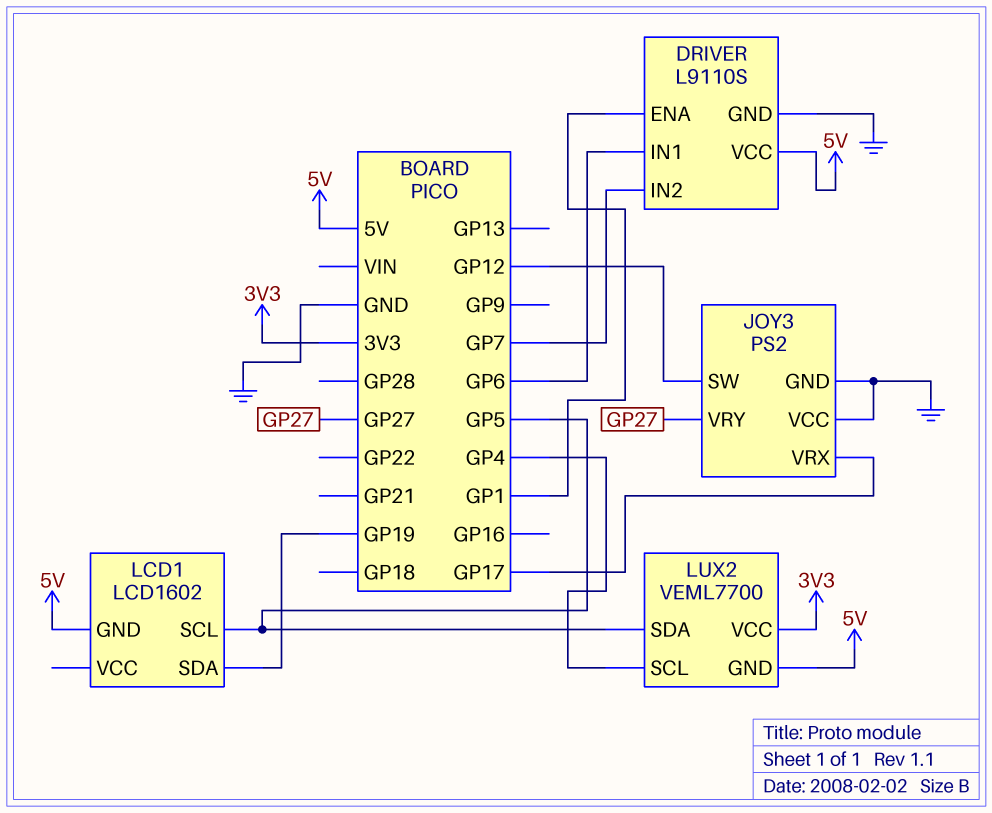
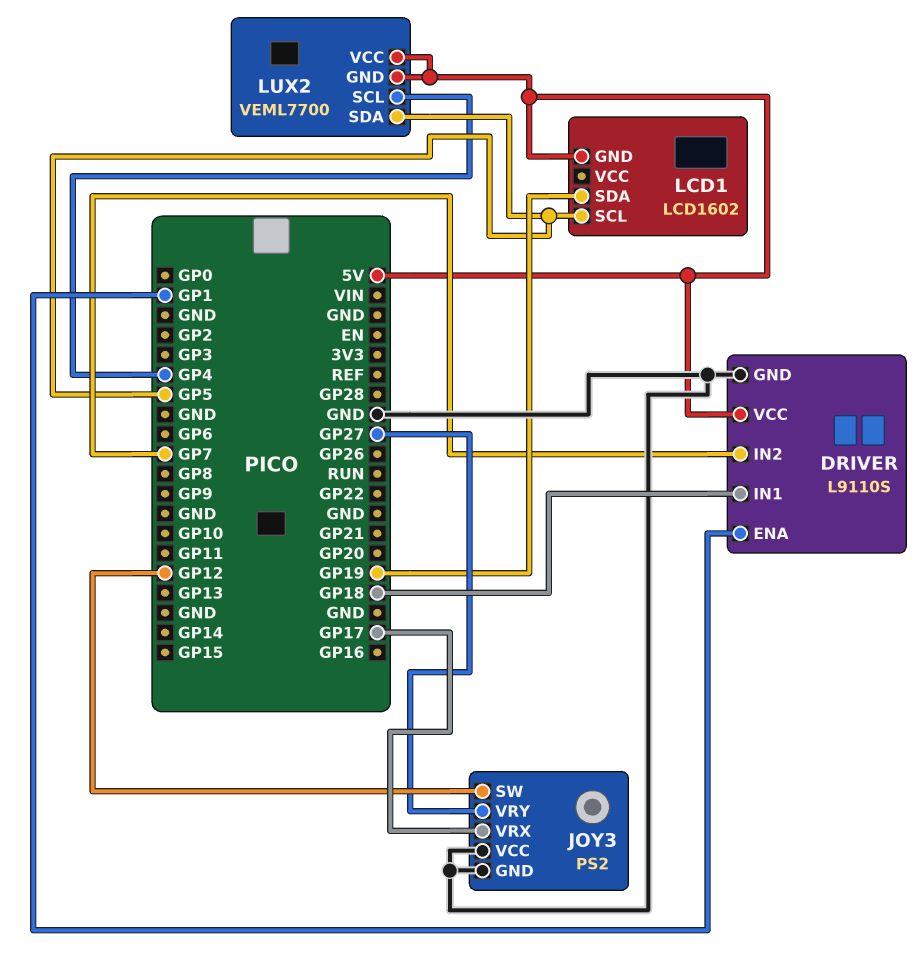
DRIVER pin IN1: GP6 -> GP18
LUX2 pin VCC: 3V3 -> 5V

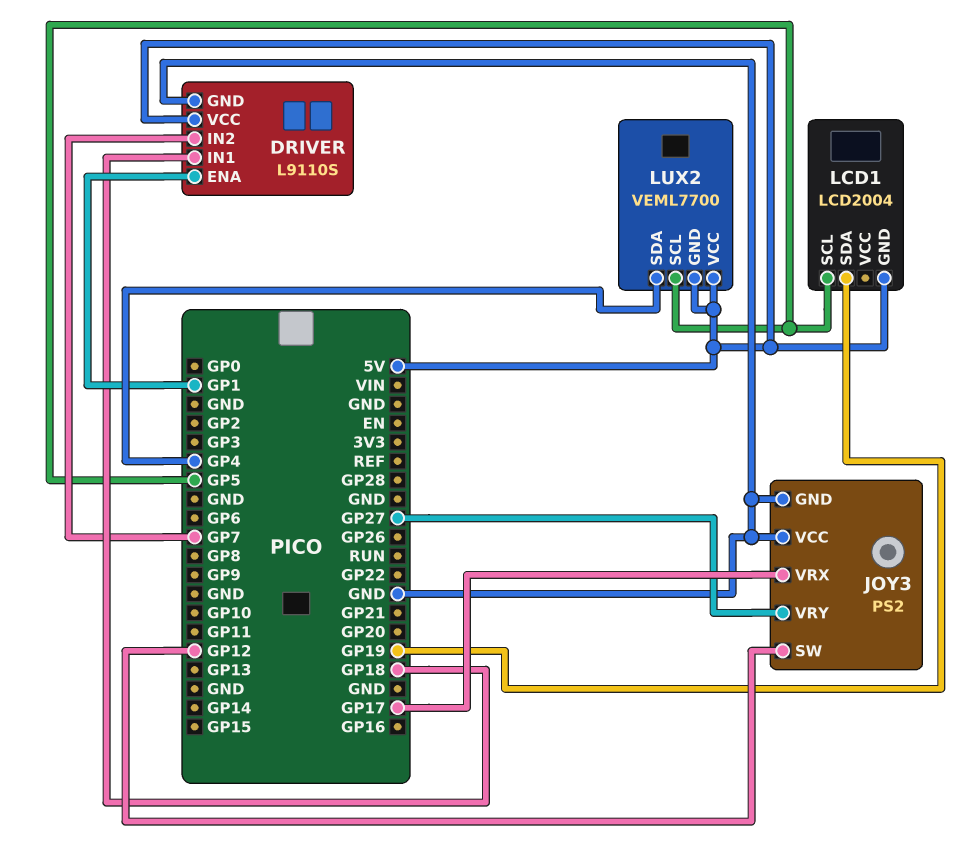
LCD1: LCD1602 -> LCD2004
LUX2 pin SCL: GP4 -> GP5
LUX2 pin SDA: GP5 -> GP4

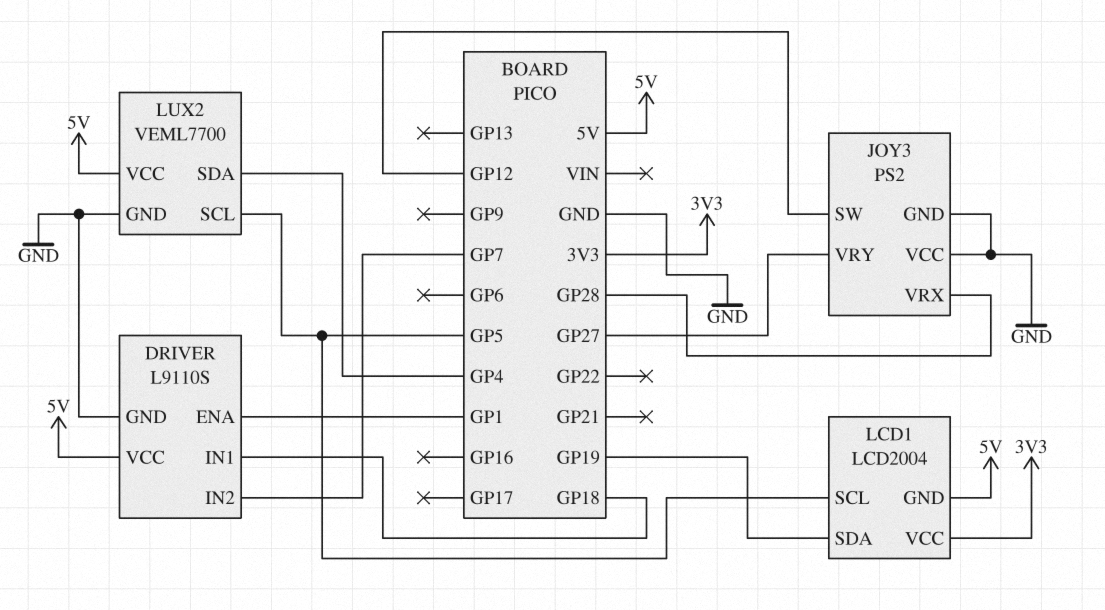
JOY3 pin VRX: GP17 -> GP28
LCD1 pin VCC: none -> 3V3
LUX2 pin GND: 5V -> GND

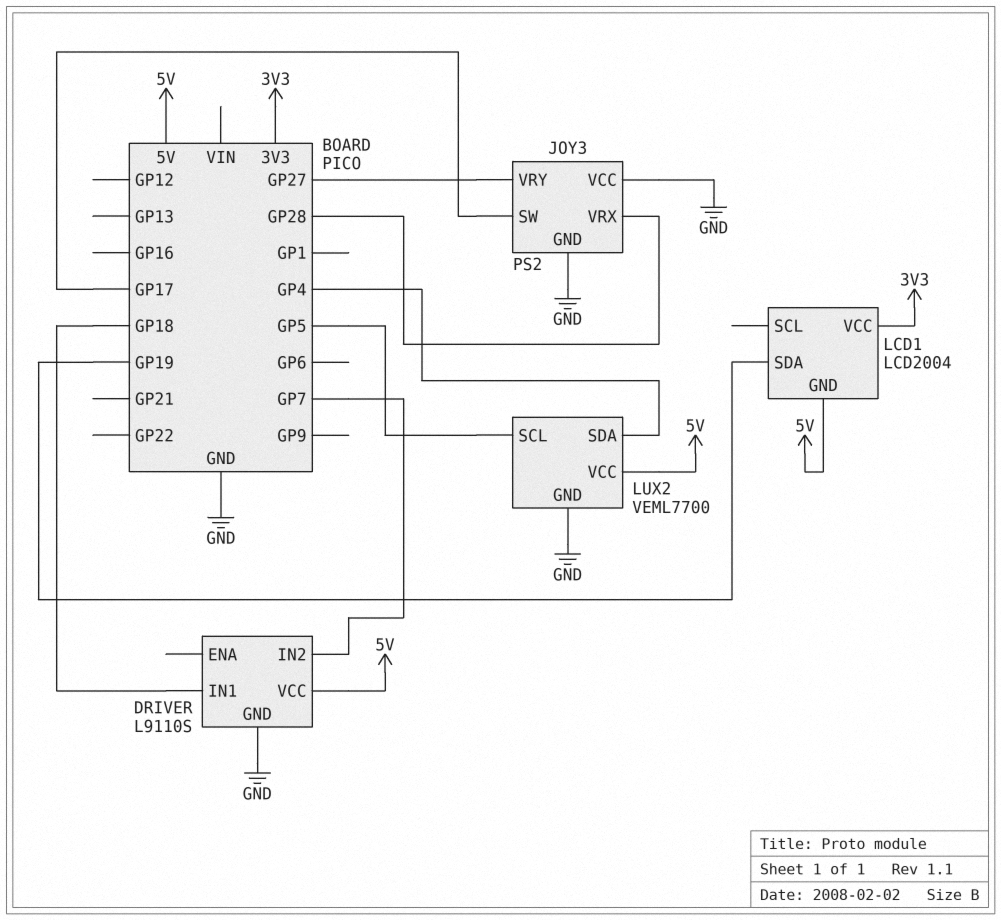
DRIVER pin ENA: GP1 -> none
JOY3 pin SW: GP12 -> GP17
LCD1 pin SCL: GP5 -> none

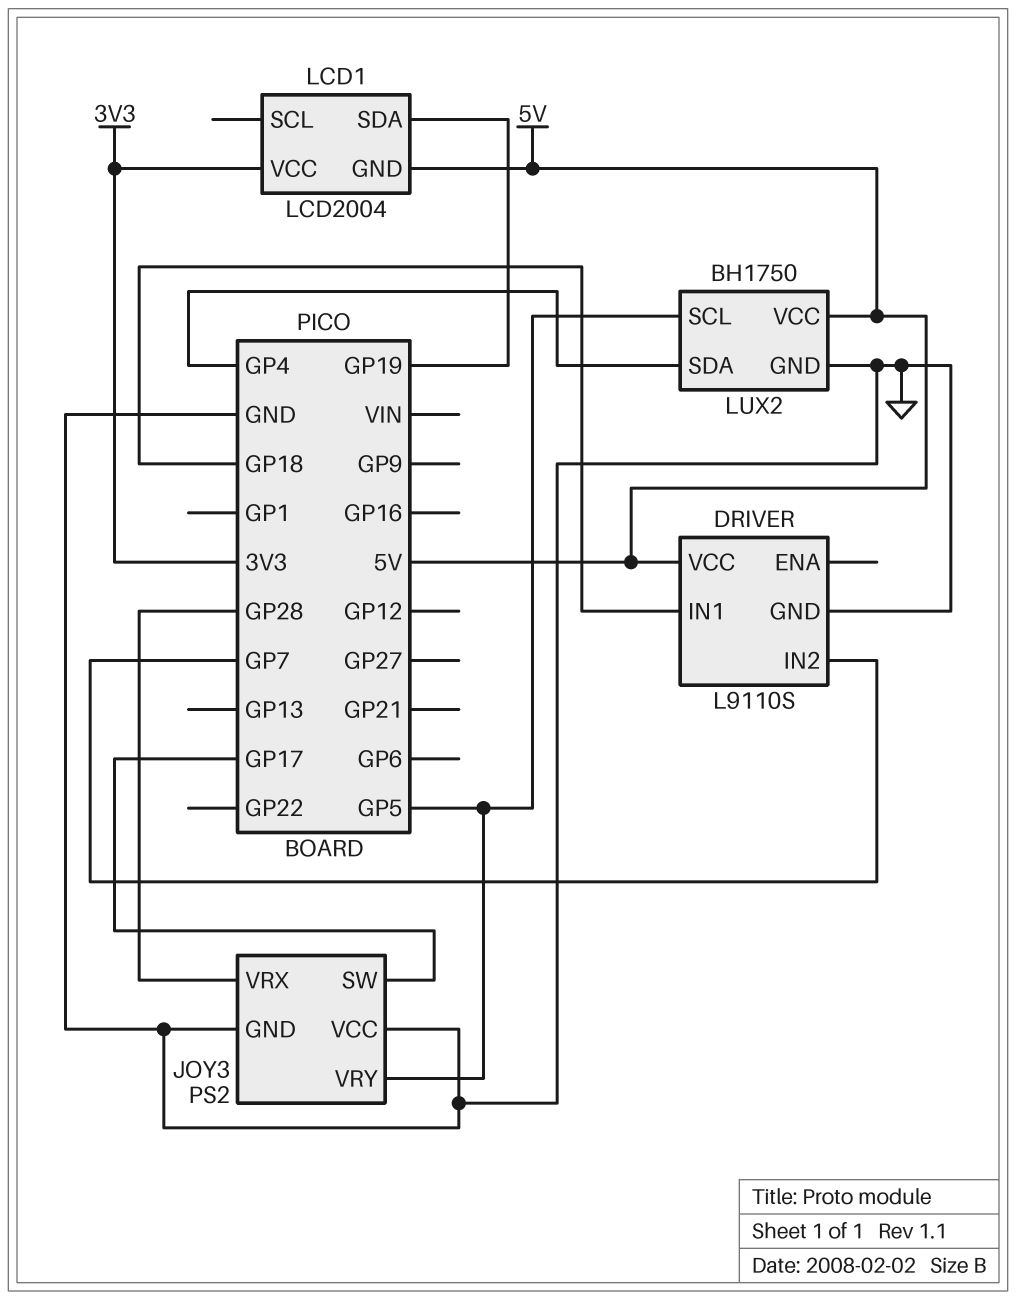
JOY3 pin VRY: GP27 -> GP5
LUX2: VEML7700 -> BH1750

